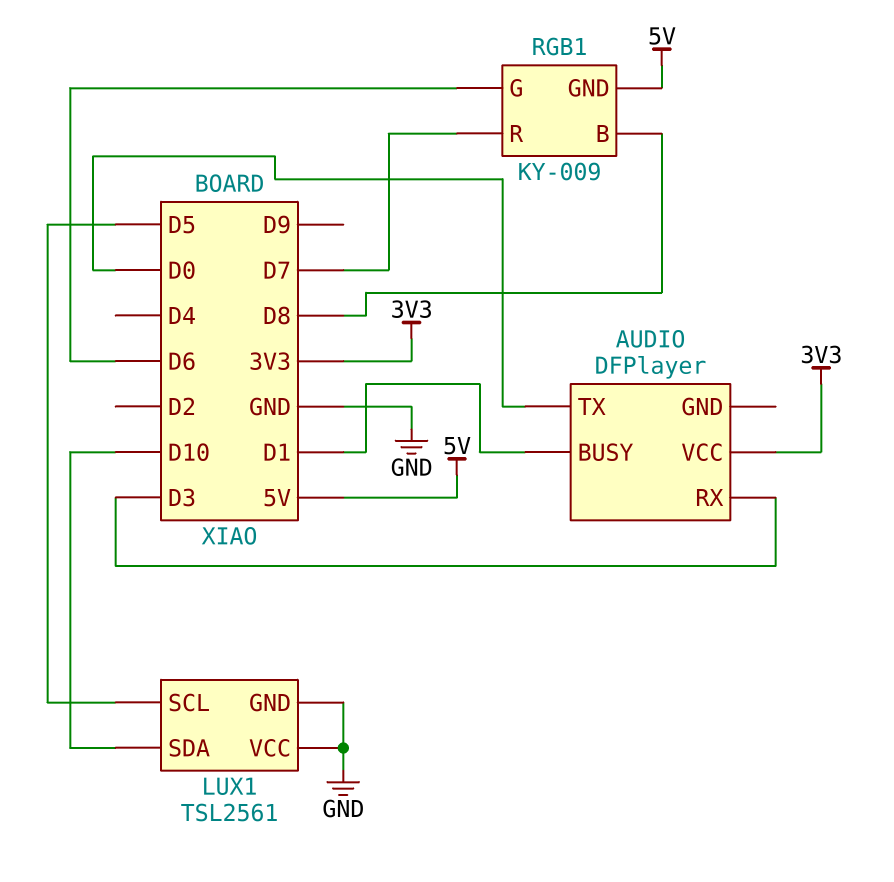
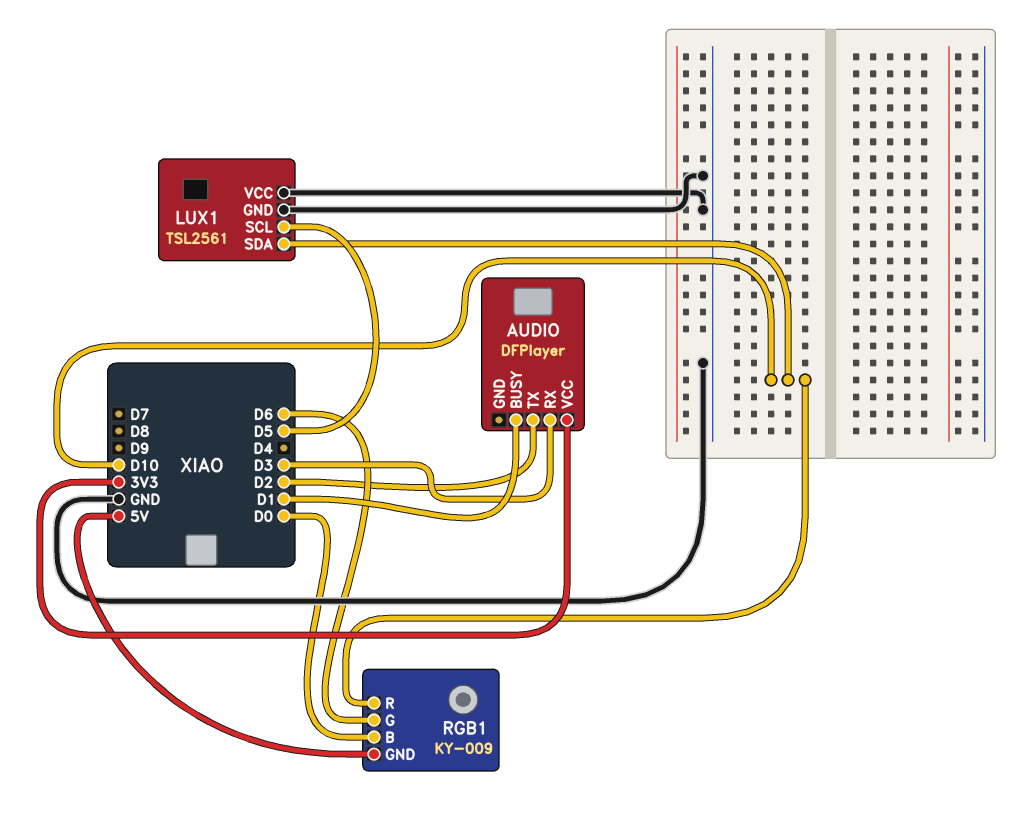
AUDIO pin TX: D0 -> D2
RGB1 pin B: D8 -> D0
RGB1 pin R: D7 -> D10

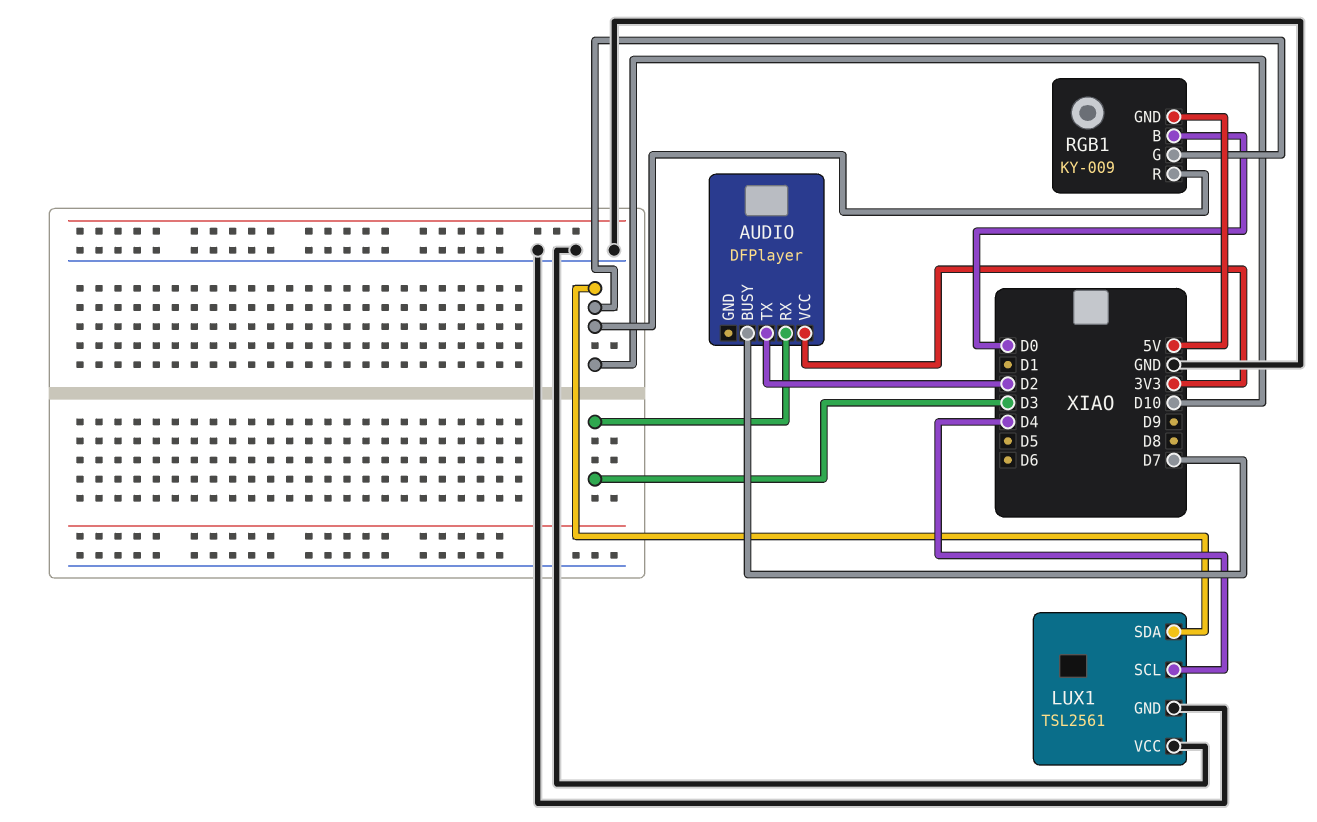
AUDIO pin BUSY: D1 -> D7
LUX1 pin SCL: D5 -> D4
RGB1 pin G: D6 -> D10

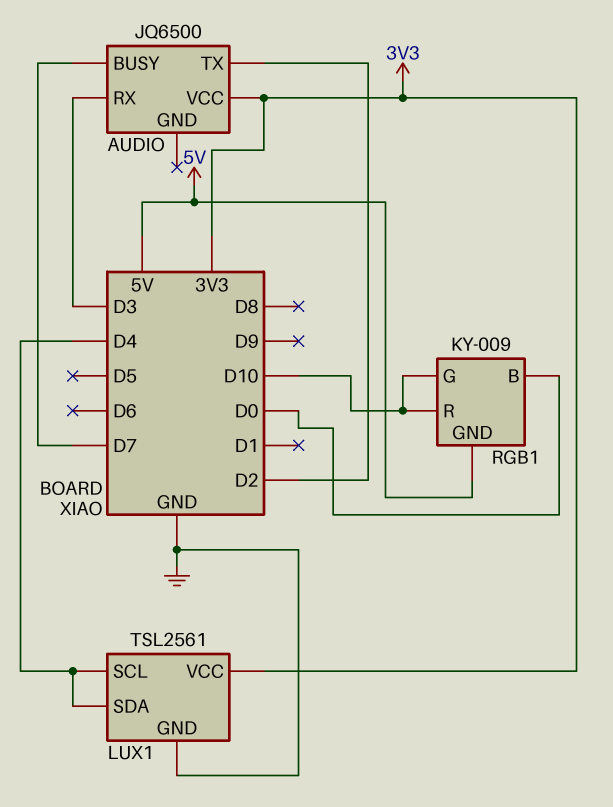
AUDIO: DFPlayer -> JQ6500
LUX1 pin SDA: D10 -> D4
LUX1 pin VCC: GND -> 3V3

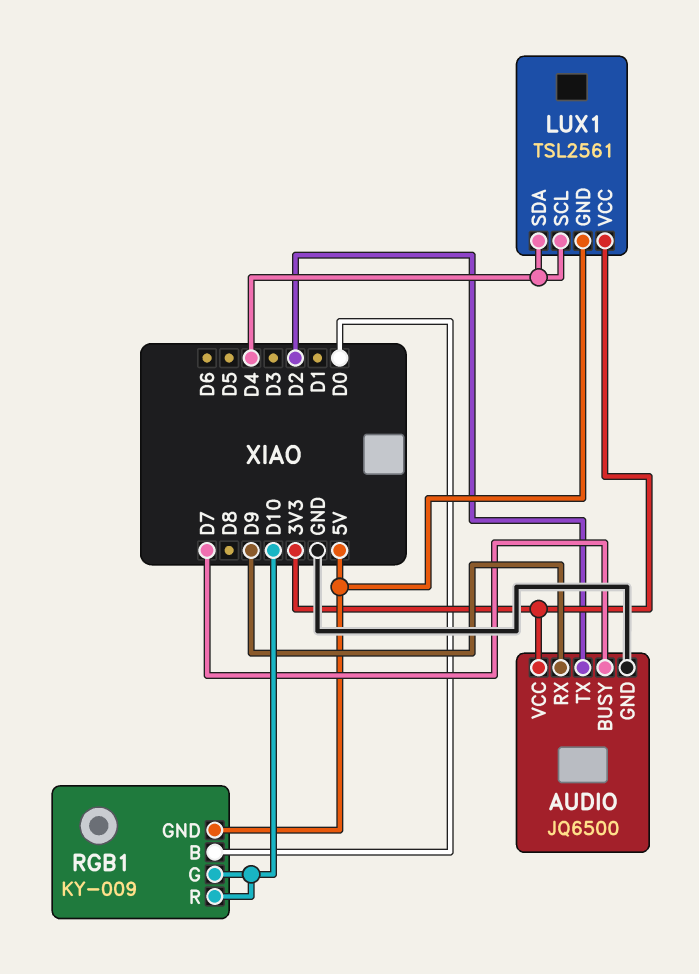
AUDIO pin GND: none -> GND
AUDIO pin RX: D3 -> D9
LUX1 pin GND: GND -> 5V

